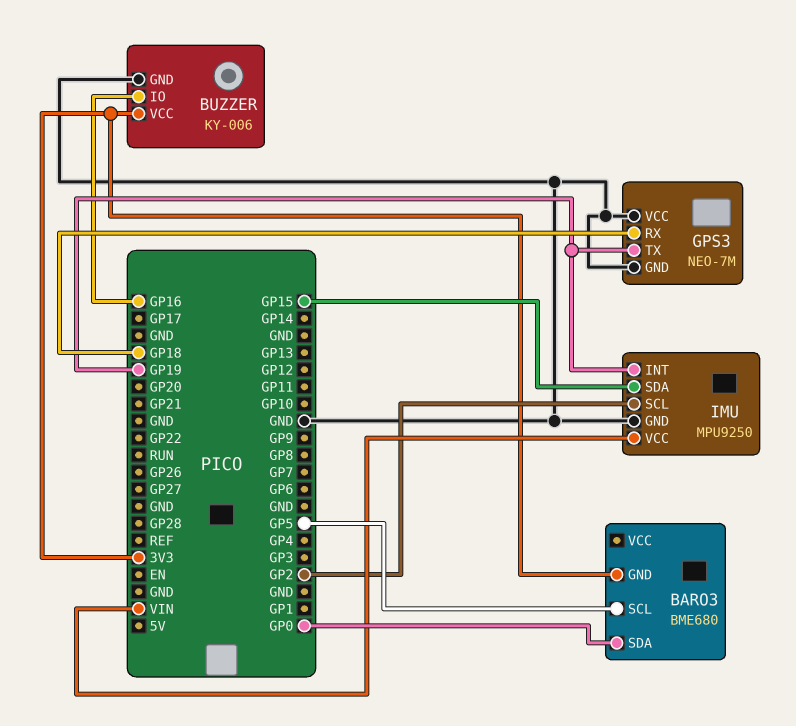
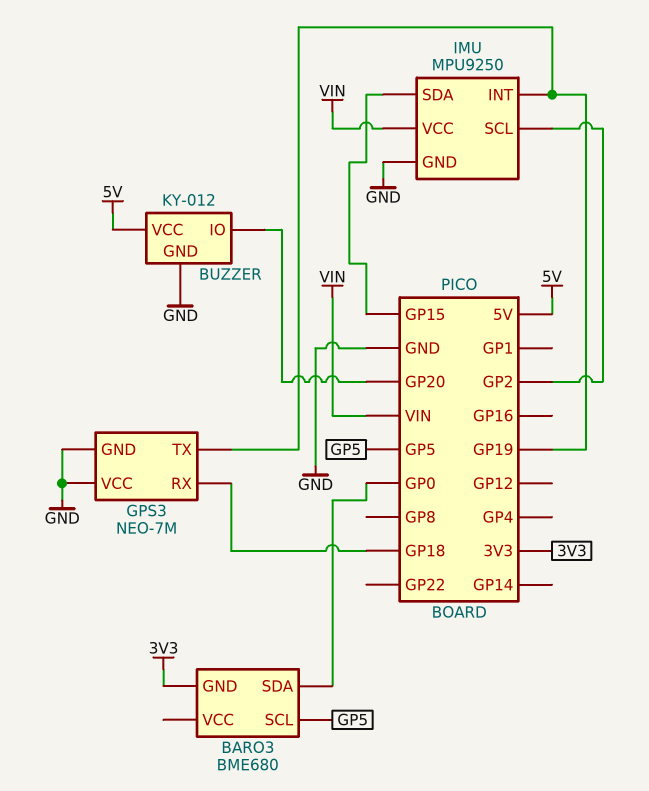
BUZZER: KY-006 -> KY-012
BUZZER pin IO: GP16 -> GP20
BUZZER pin VCC: 3V3 -> 5V

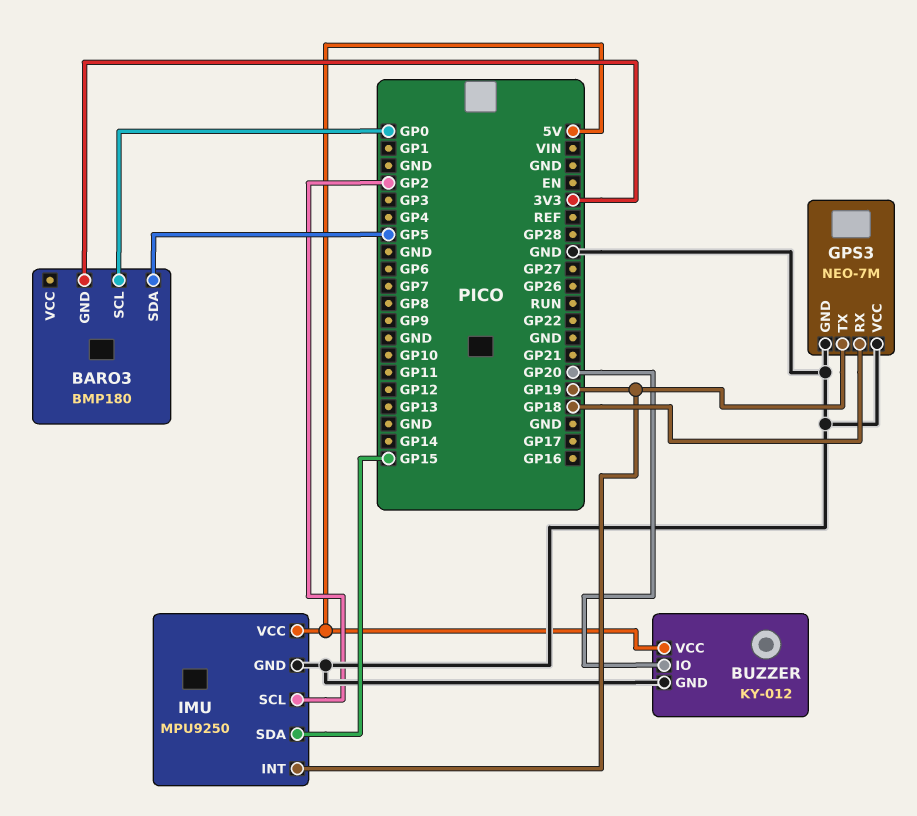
BARO3: BME680 -> BMP180
BARO3 pin SCL: GP5 -> GP0
BARO3 pin SDA: GP0 -> GP5
IMU pin VCC: VIN -> 5V

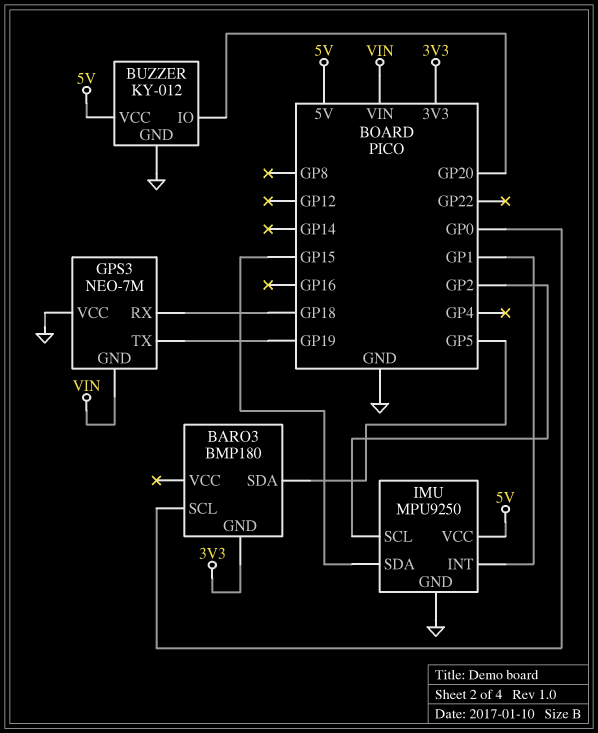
GPS3 pin GND: GND -> VIN
IMU pin INT: GP19 -> GP1

